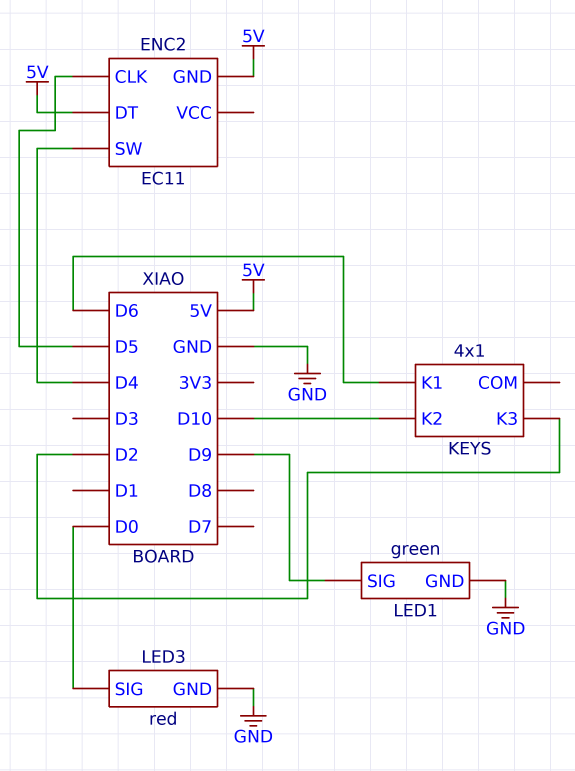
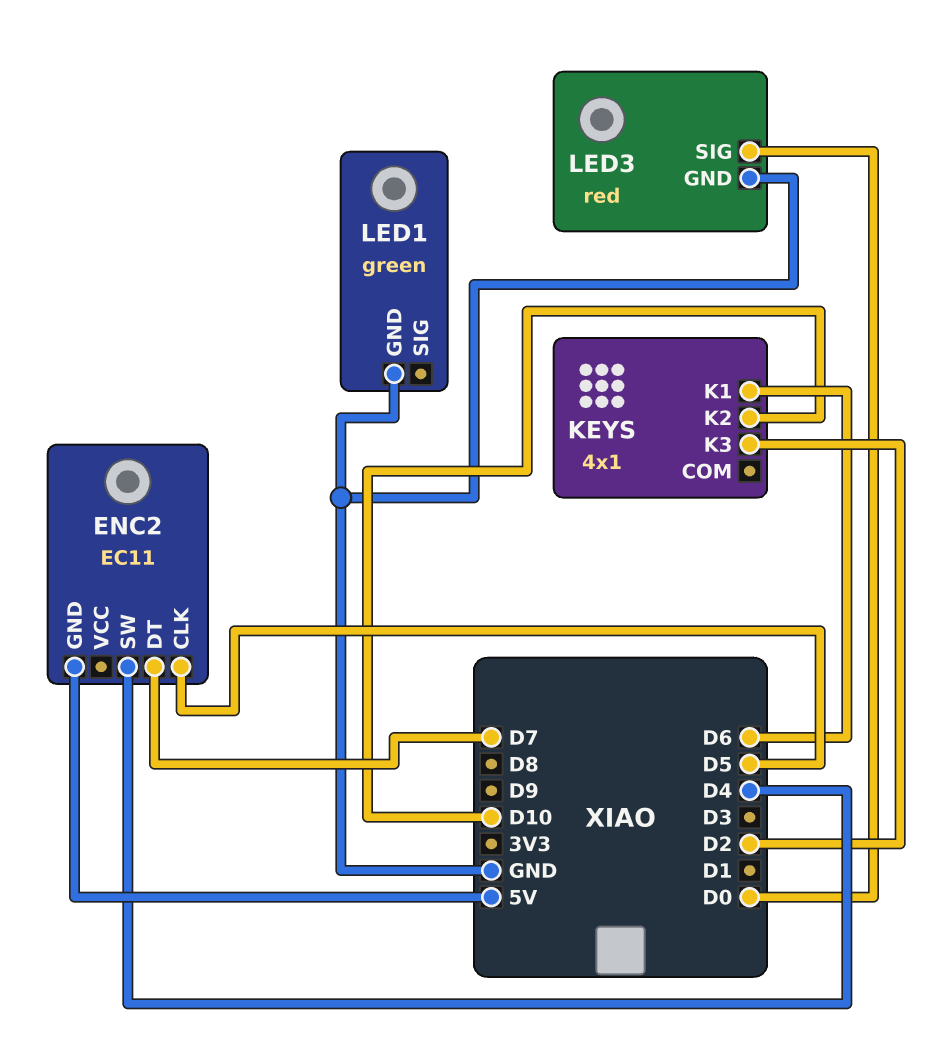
ENC2 pin DT: 5V -> D7
LED1 pin SIG: D9 -> none

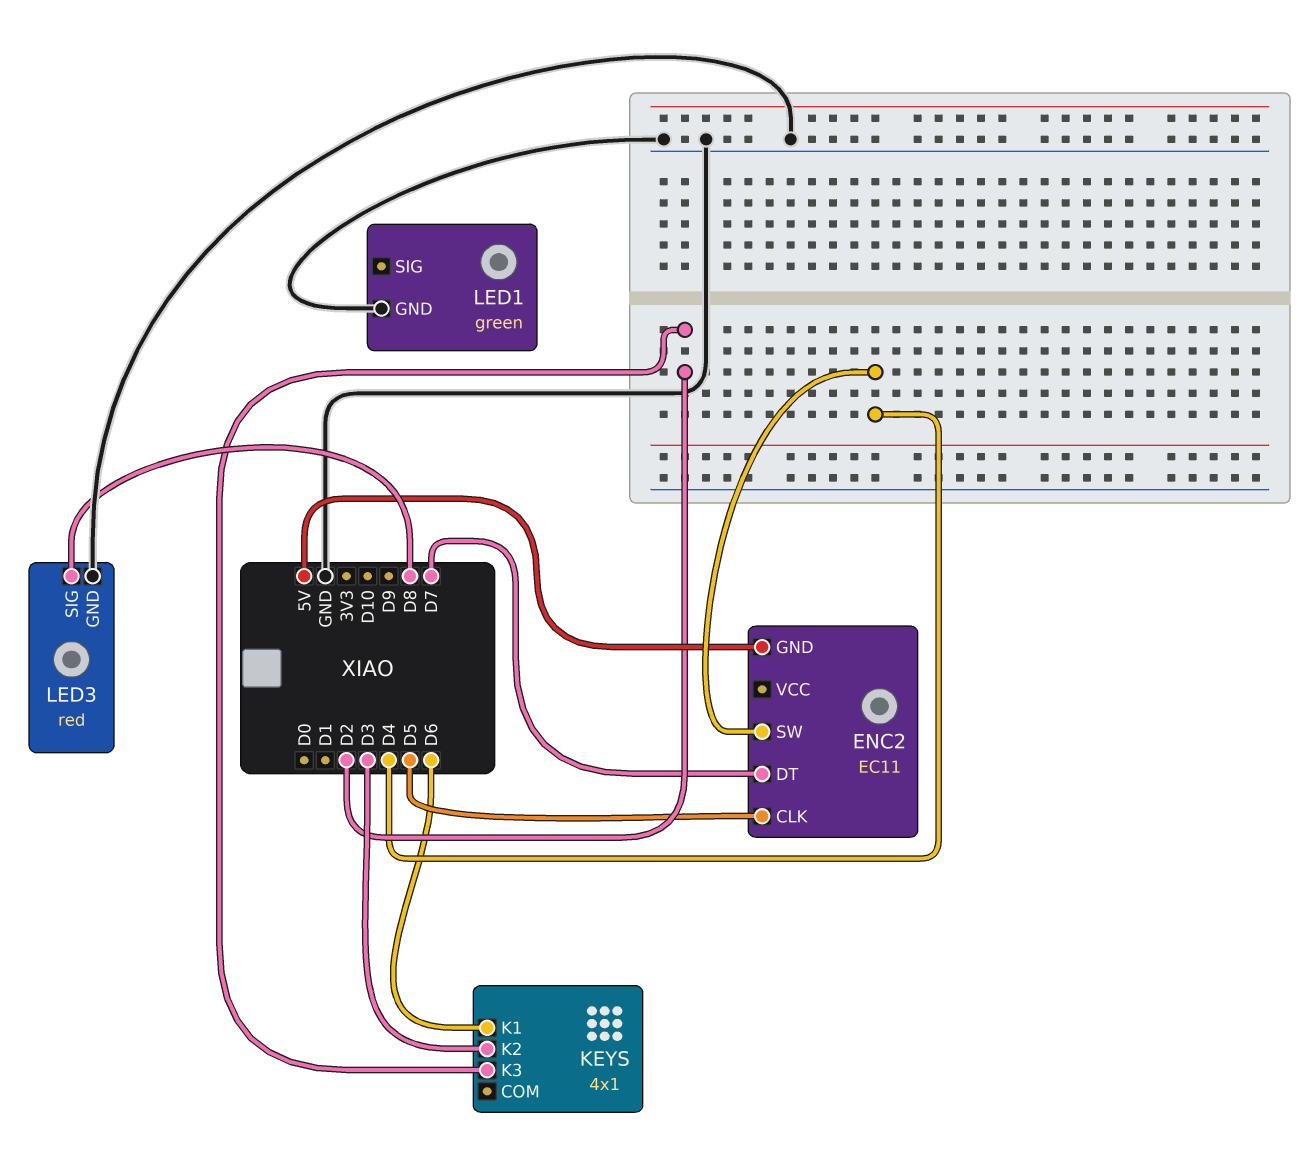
KEYS pin K2: D10 -> D3
LED3 pin SIG: D0 -> D8

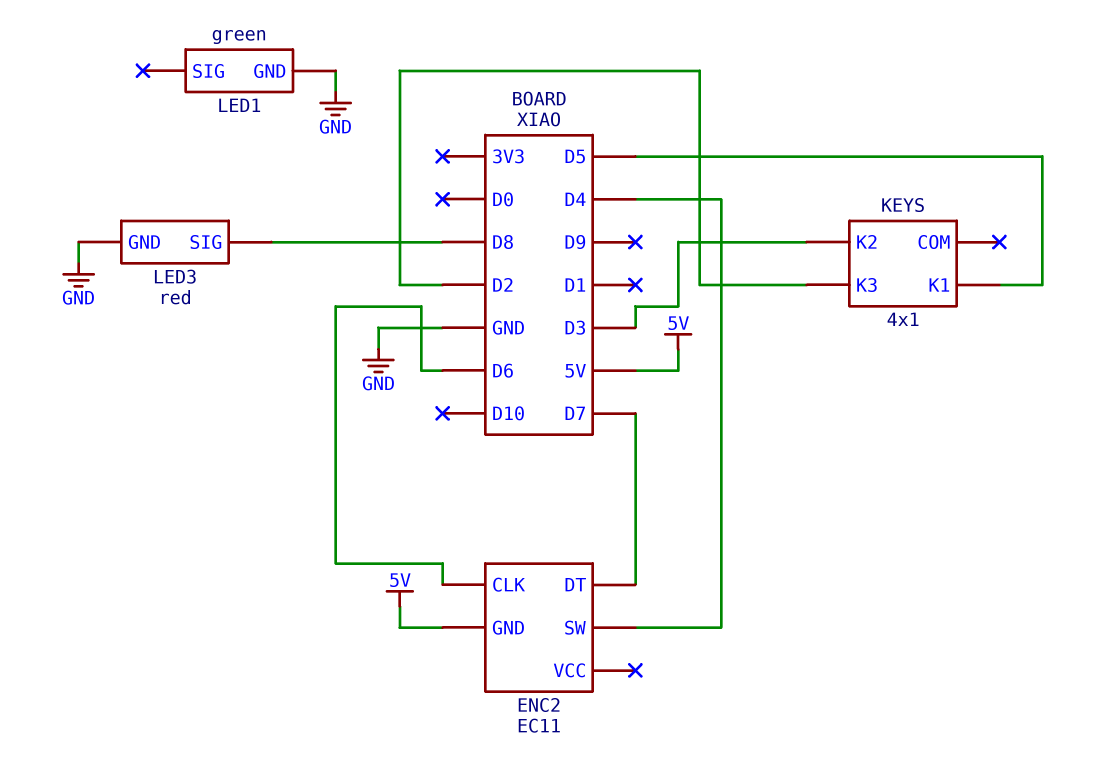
ENC2 pin CLK: D5 -> D6
KEYS pin K1: D6 -> D5

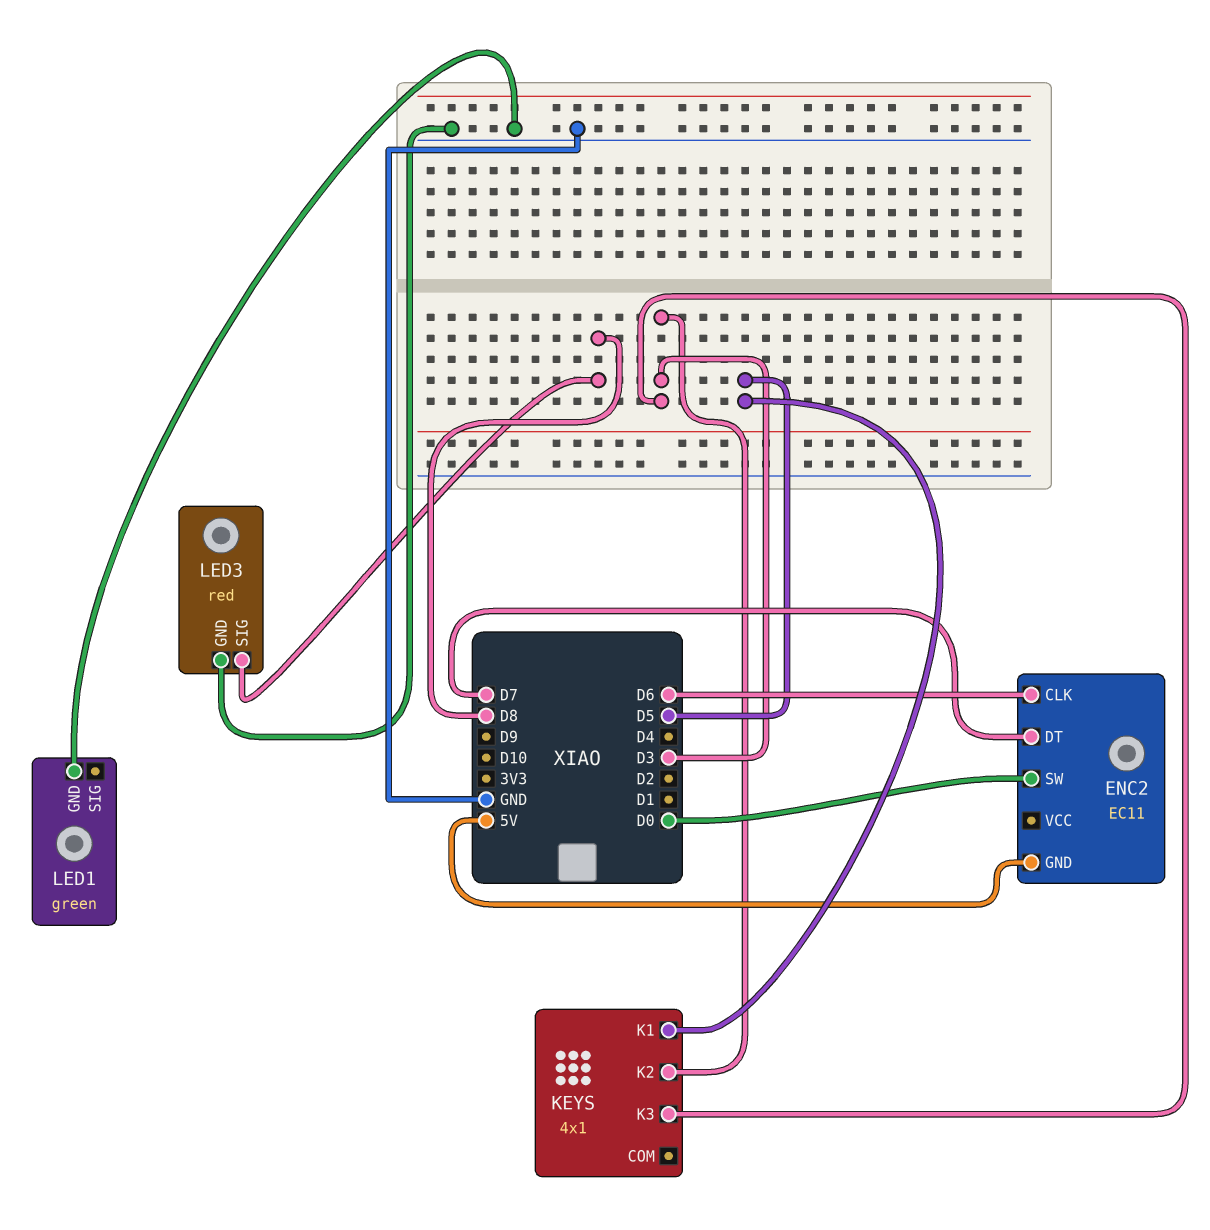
ENC2 pin SW: D4 -> D0
KEYS pin K3: D2 -> D3

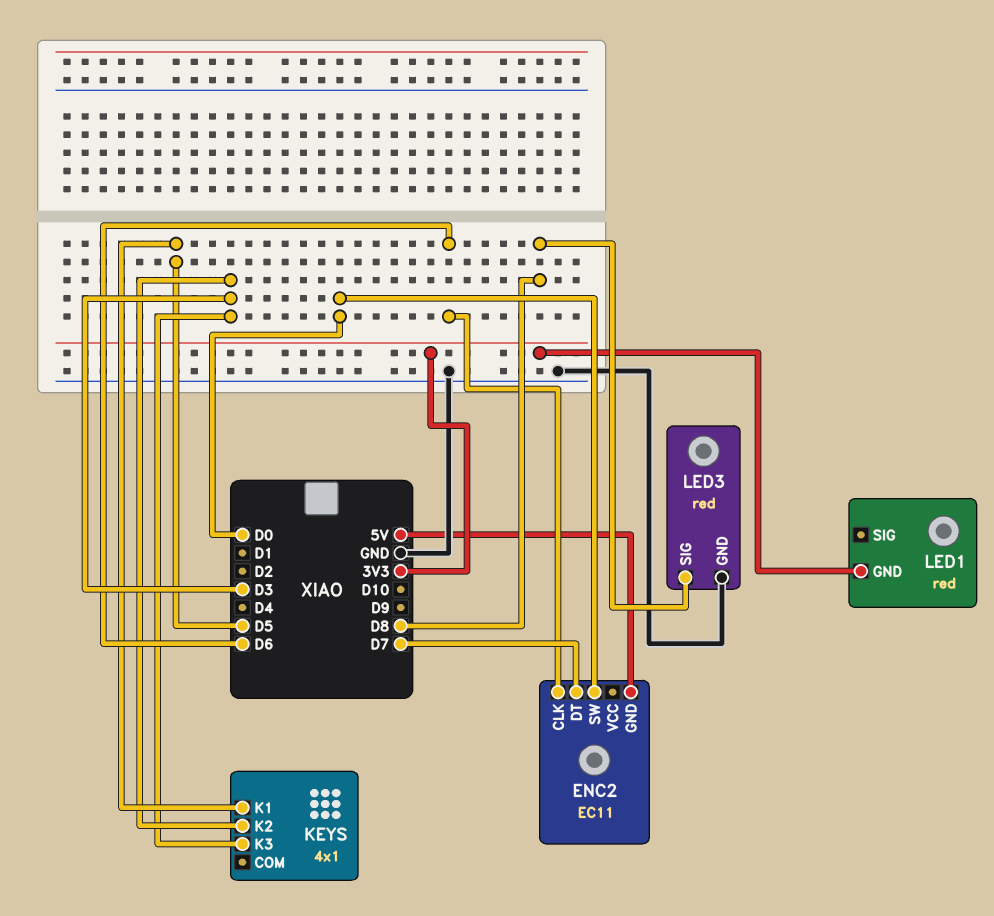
LED1: green -> red
LED1 pin GND: GND -> 3V3

